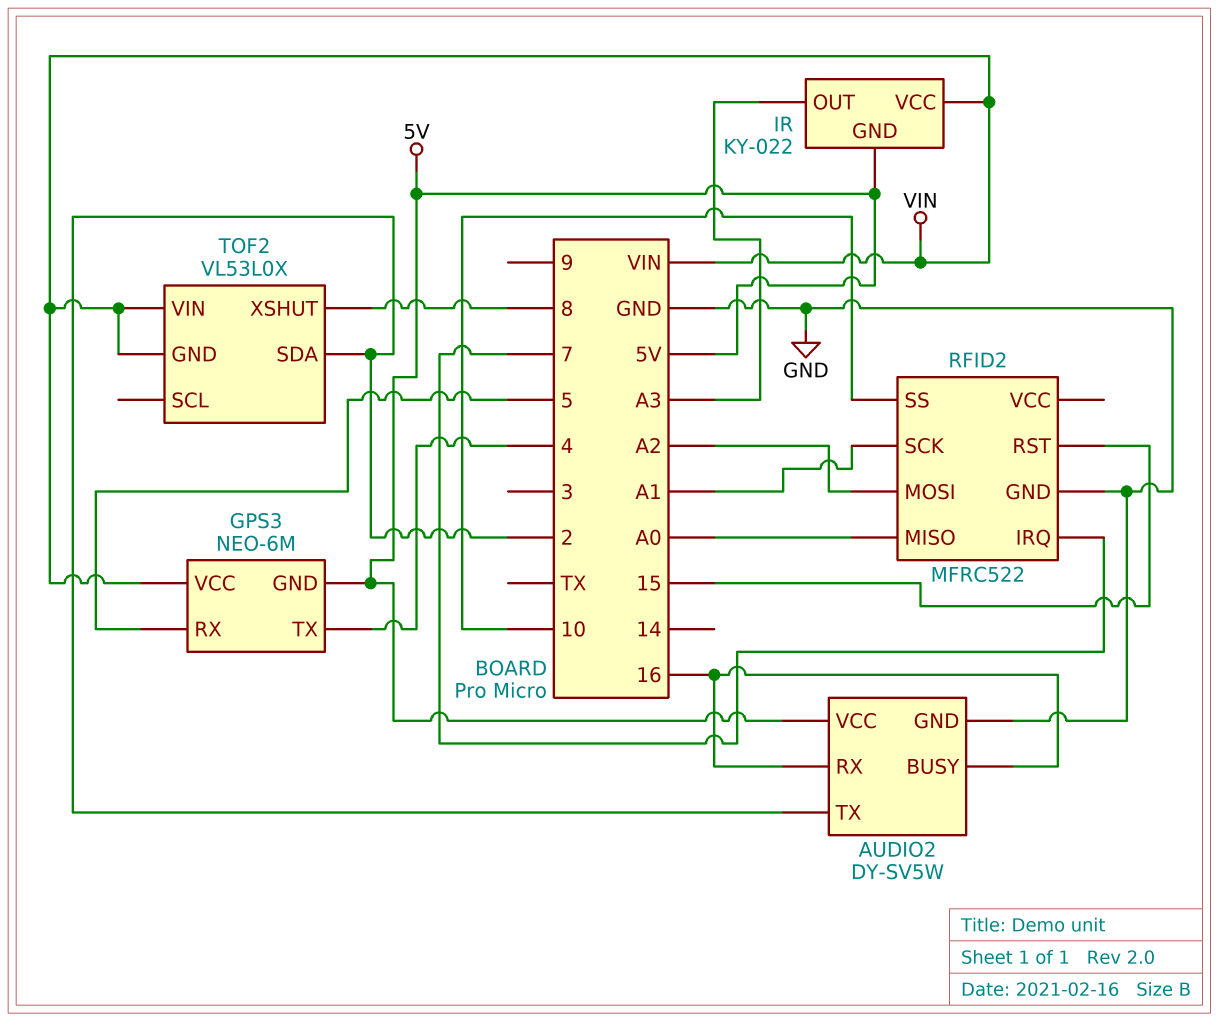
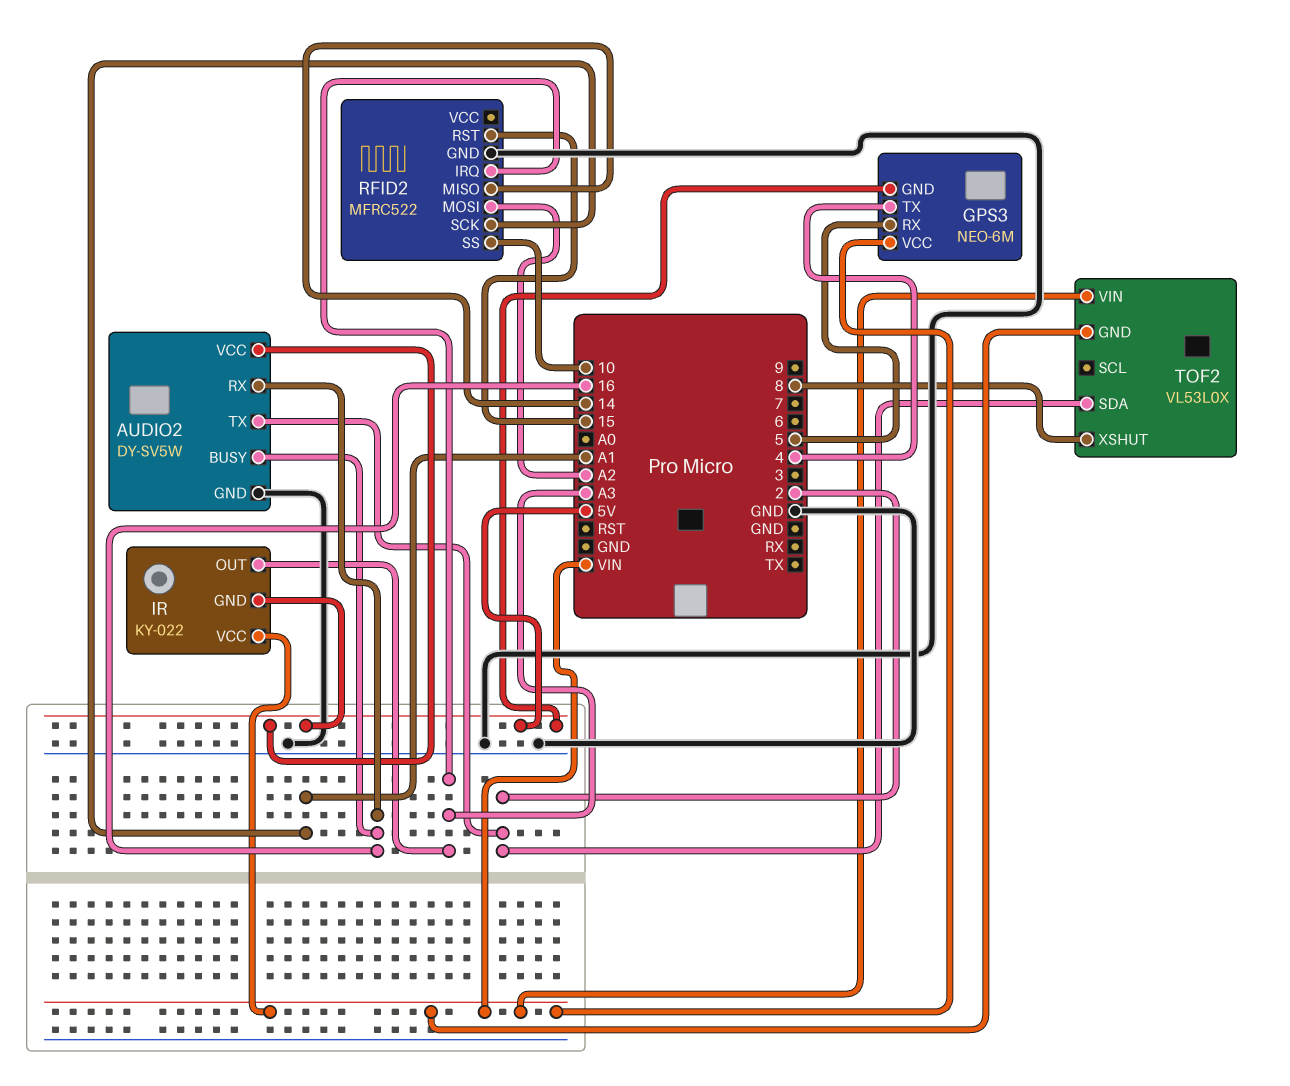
RFID2 pin IRQ: 7 -> A3
RFID2 pin MISO: A0 -> 14

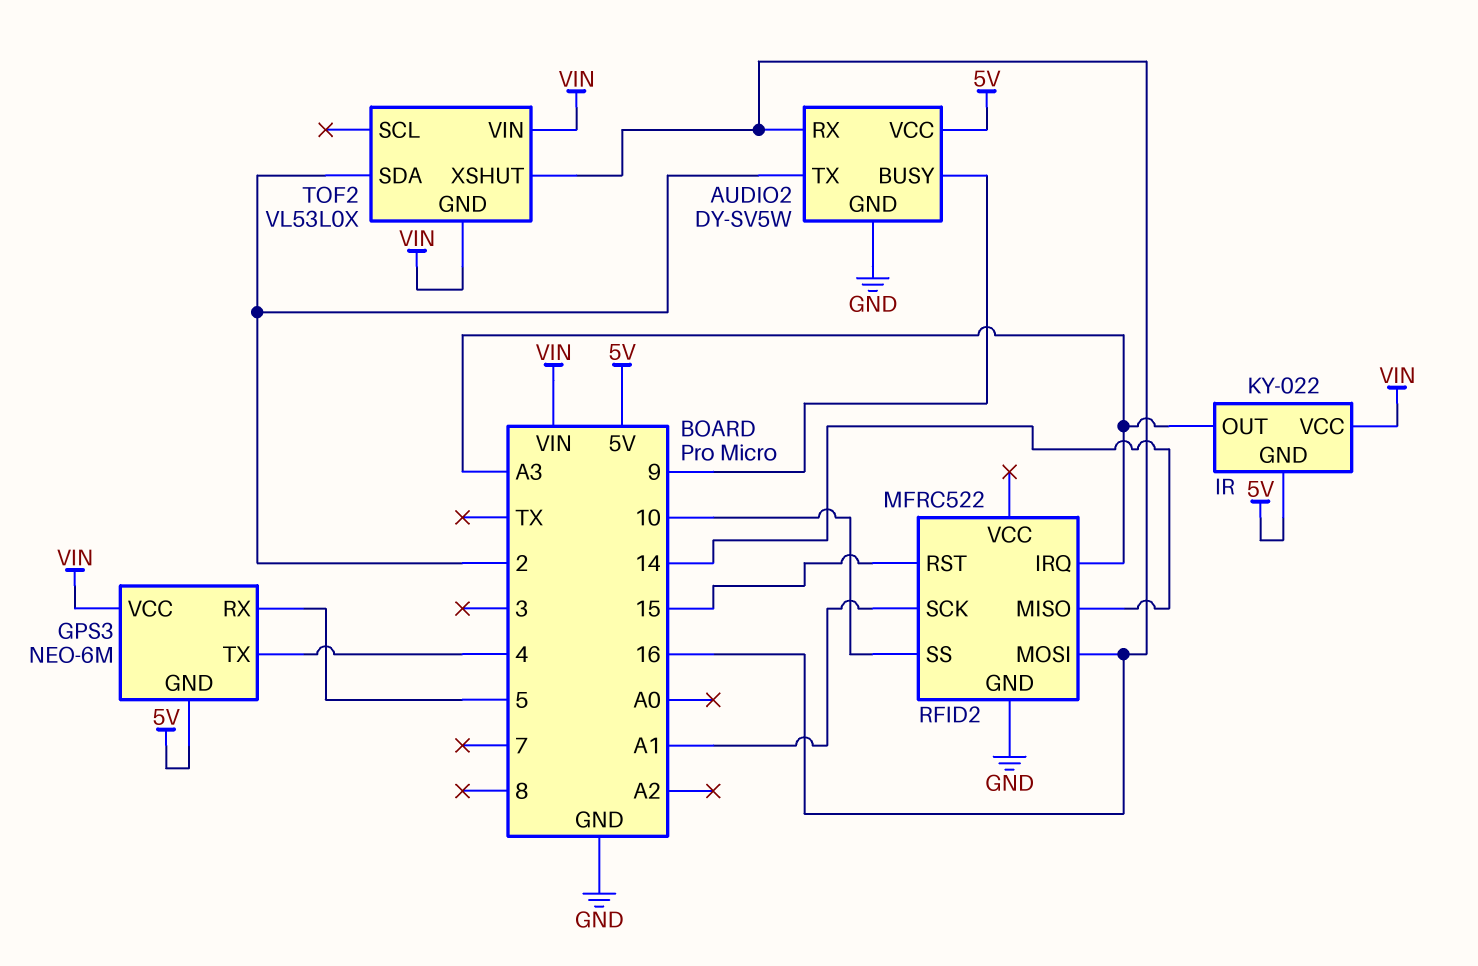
AUDIO2 pin BUSY: 16 -> 9
RFID2 pin MOSI: A2 -> 16
TOF2 pin XSHUT: 8 -> 16

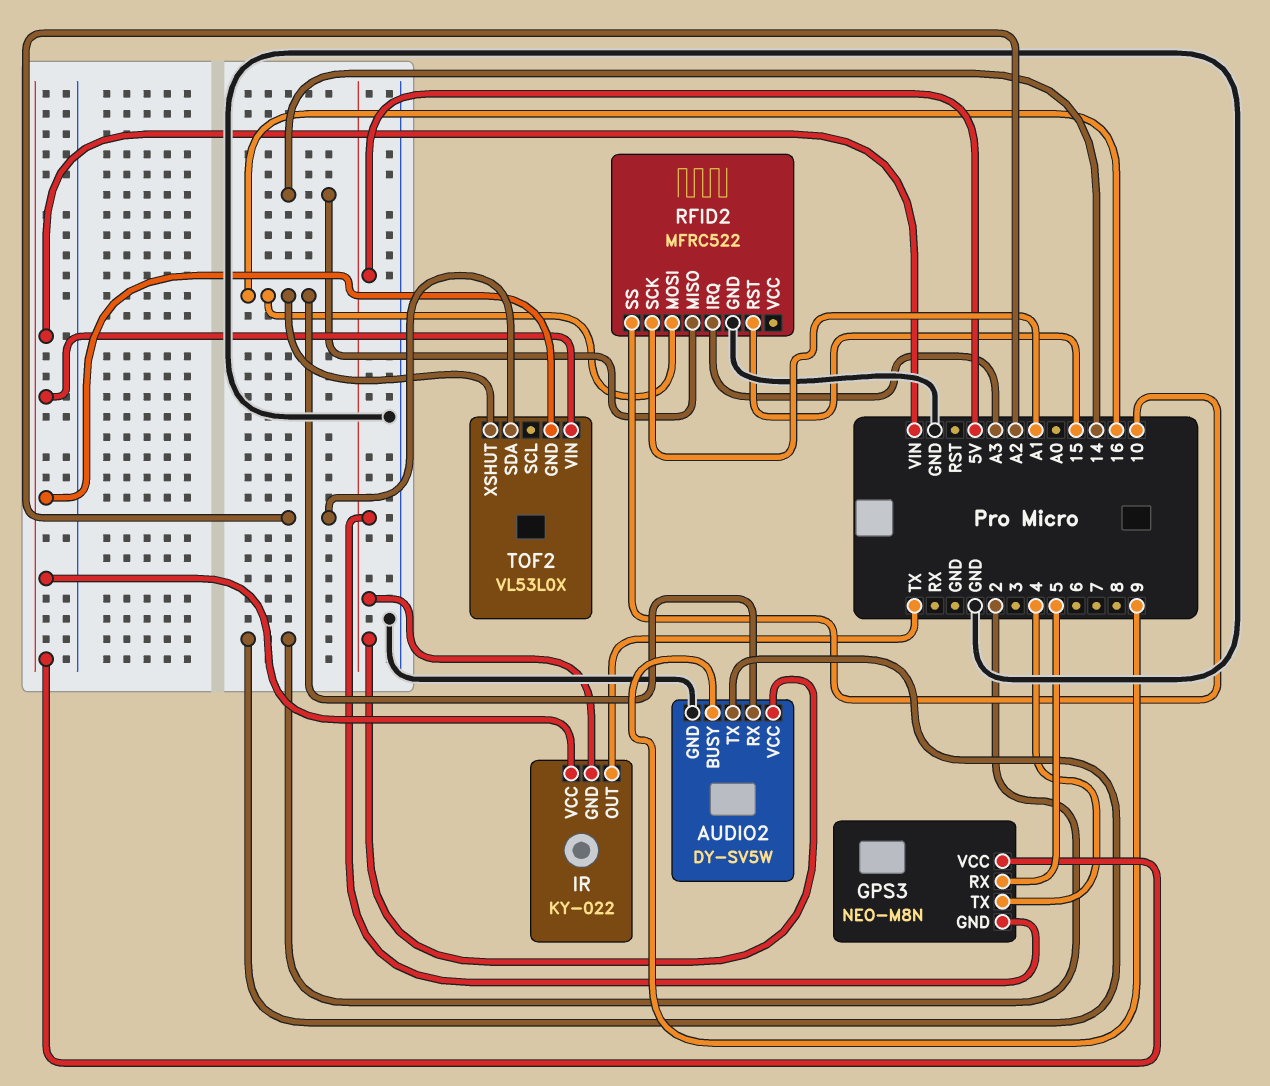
GPS3: NEO-6M -> NEO-M8N
IR pin OUT: A3 -> TX
TOF2 pin SDA: 2 -> A2

